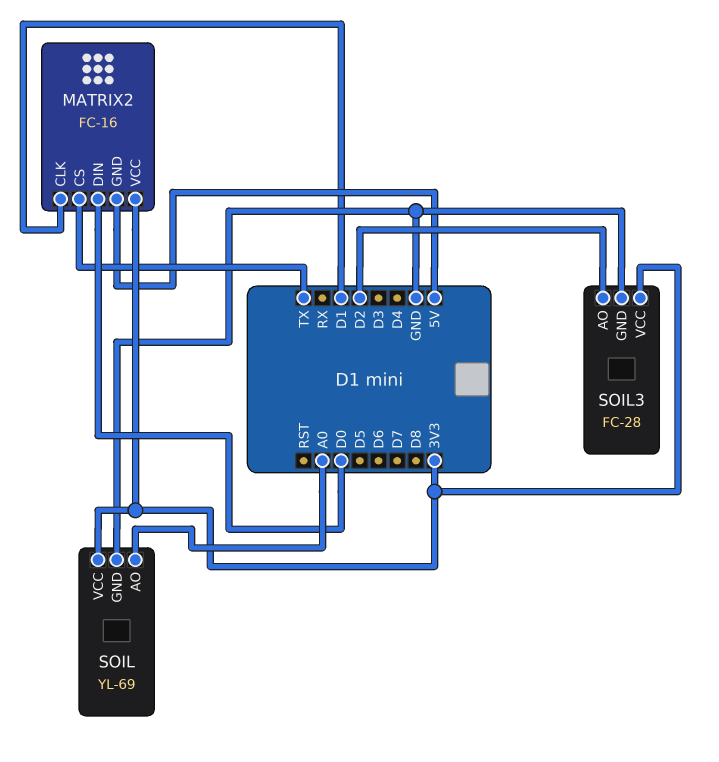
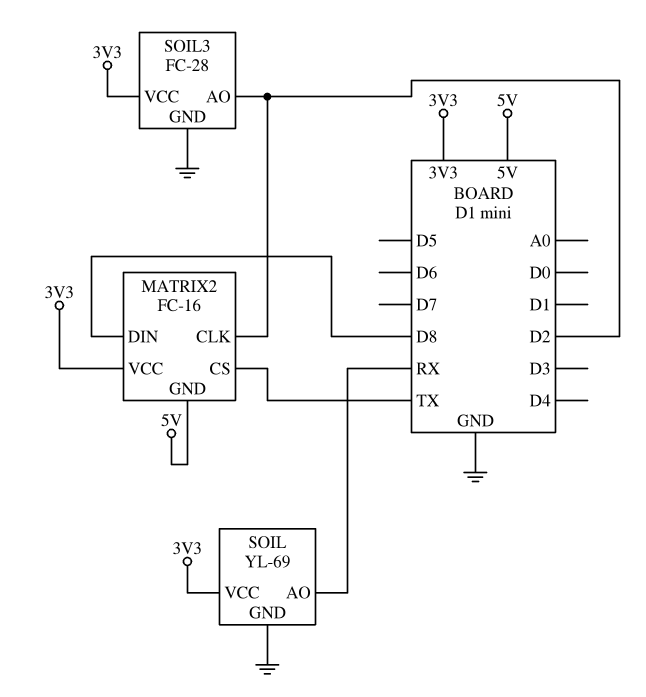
MATRIX2 pin CLK: D1 -> D2
MATRIX2 pin DIN: D0 -> D8
SOIL pin AO: A0 -> RX

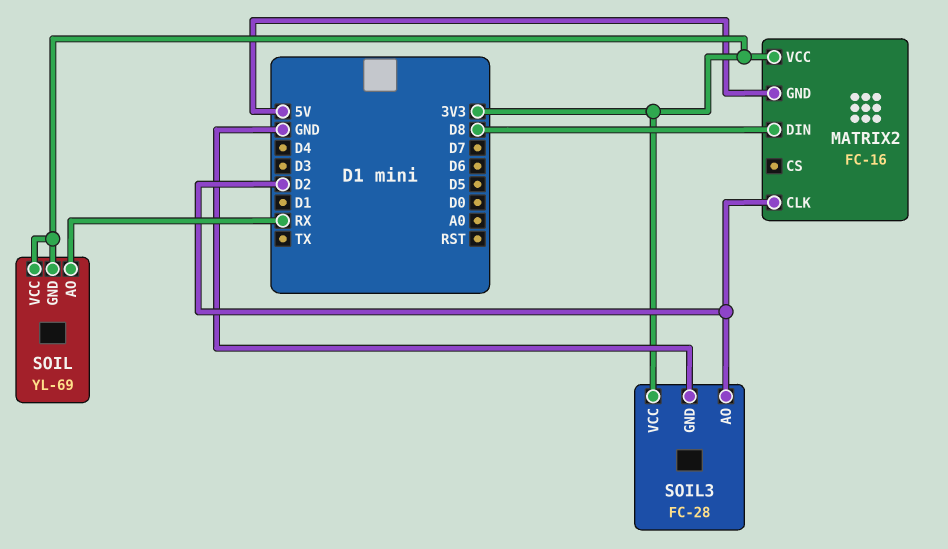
MATRIX2 pin CS: TX -> none
SOIL pin GND: GND -> 3V3

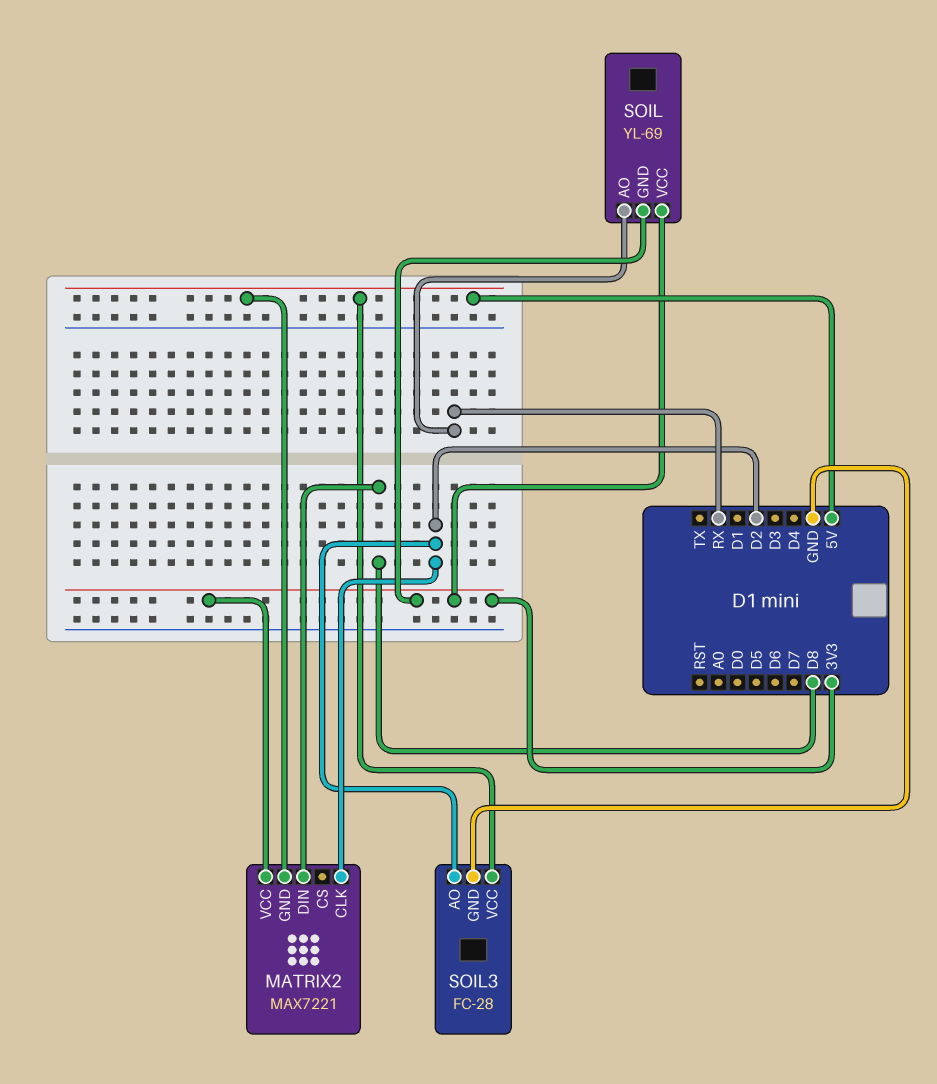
MATRIX2: FC-16 -> MAX7221
SOIL3 pin VCC: 3V3 -> 5V

